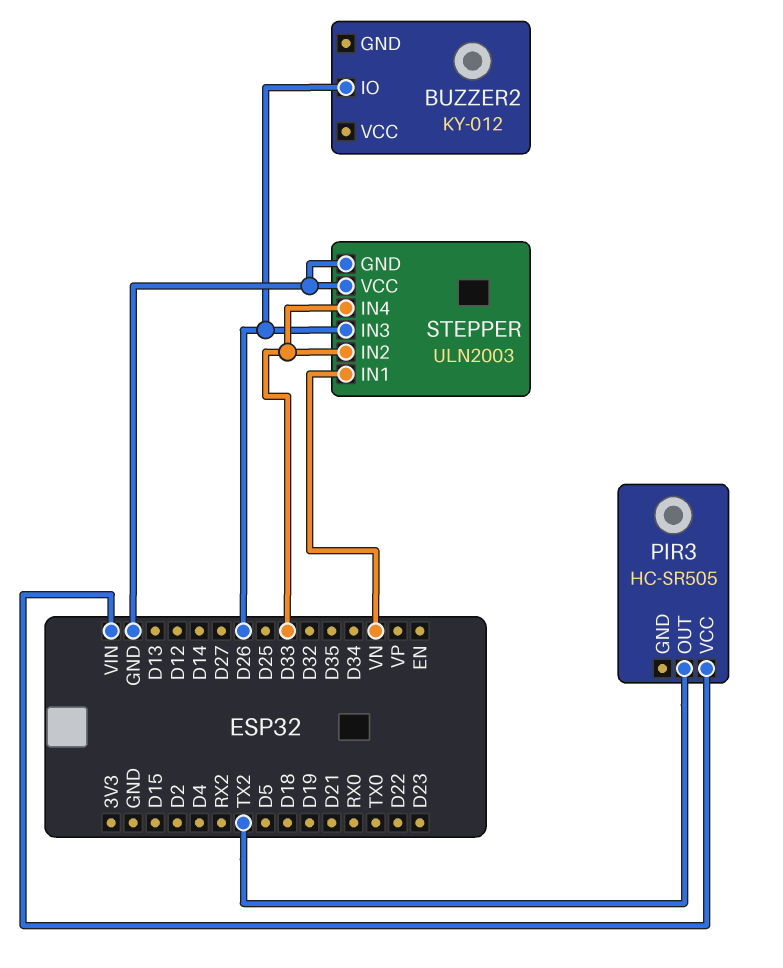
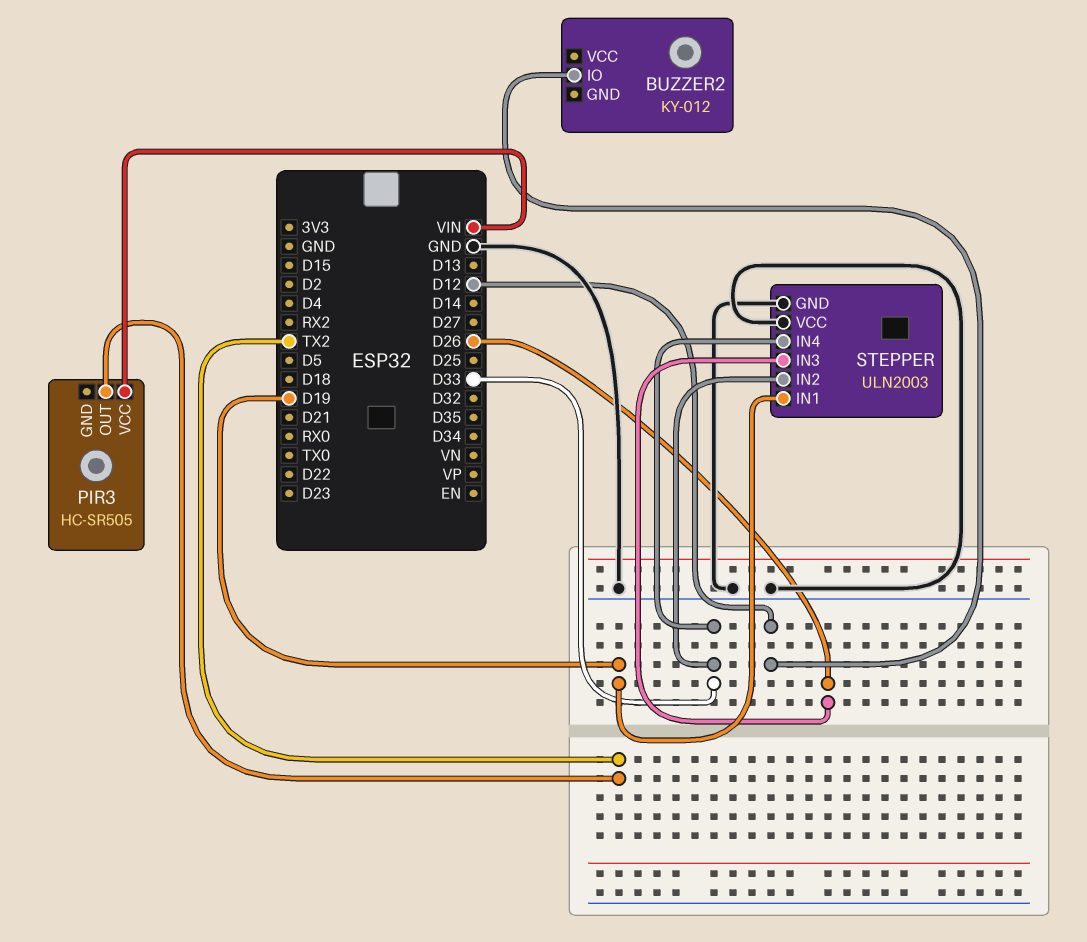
BUZZER2 pin IO: D26 -> D12
STEPPER pin IN1: VN -> D19

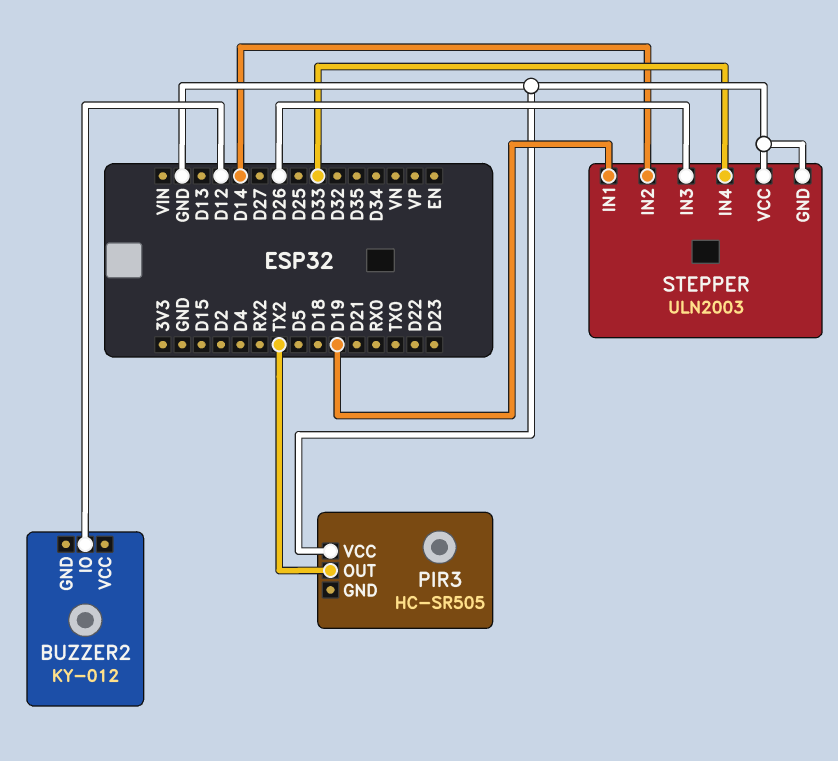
PIR3 pin VCC: VIN -> GND
STEPPER pin IN2: D33 -> D14

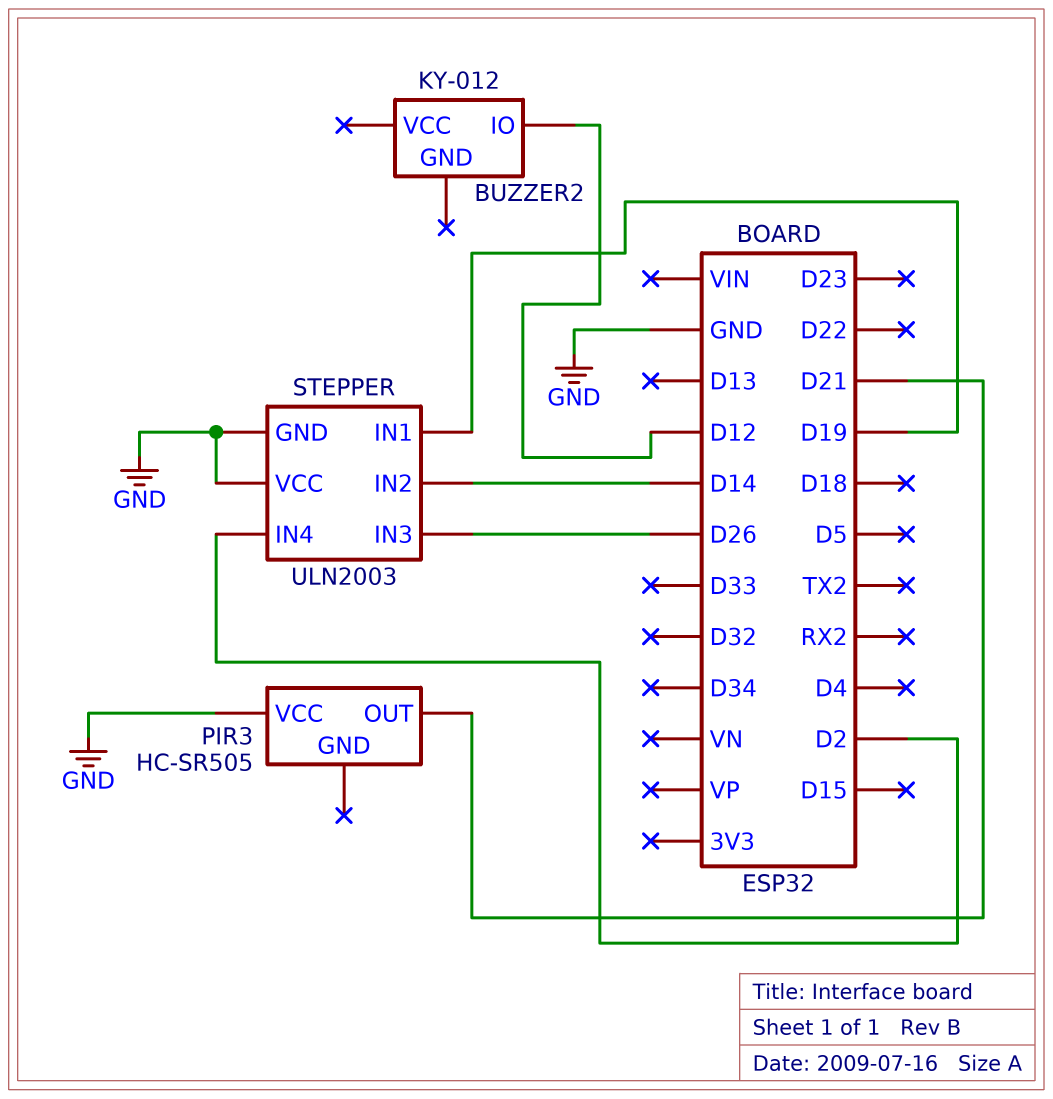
PIR3 pin OUT: TX2 -> D21
STEPPER pin IN4: D33 -> D2

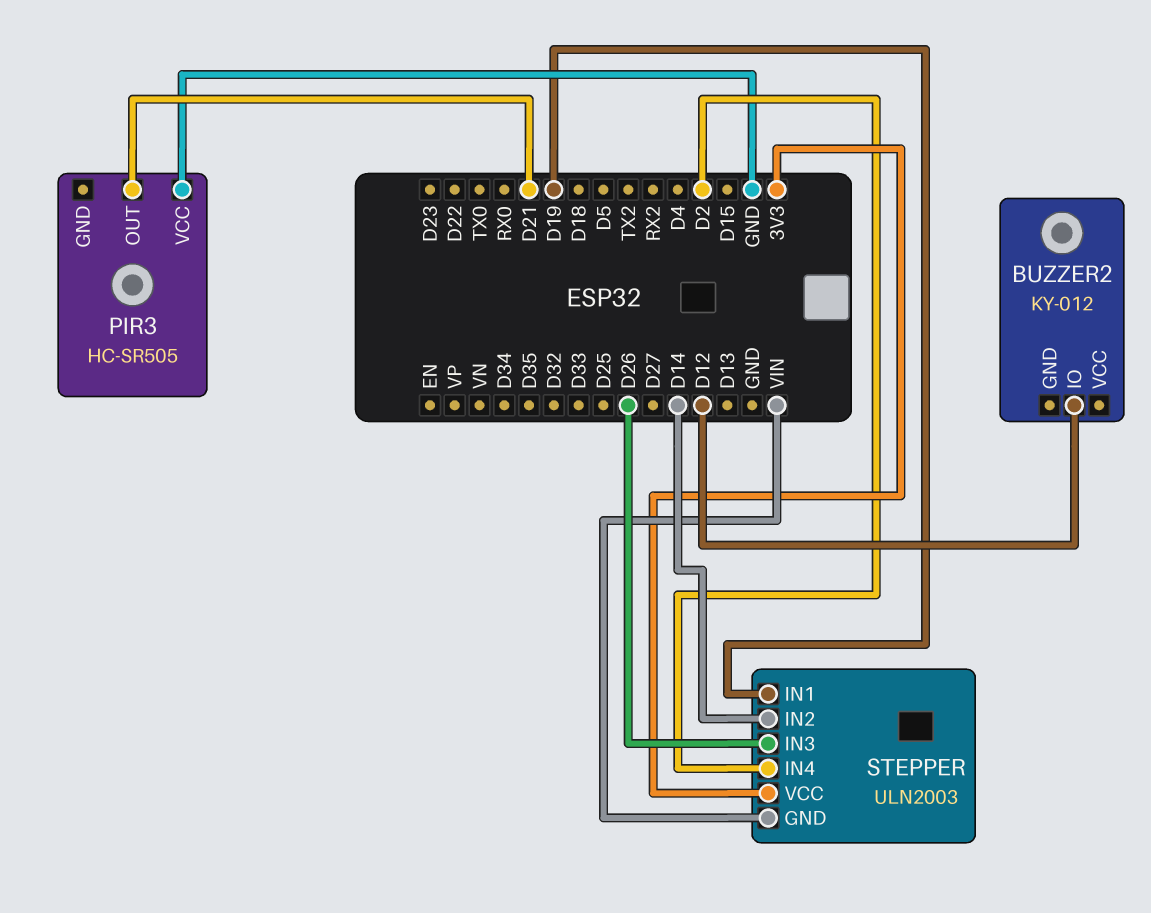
STEPPER pin GND: GND -> VIN
STEPPER pin VCC: GND -> 3V3

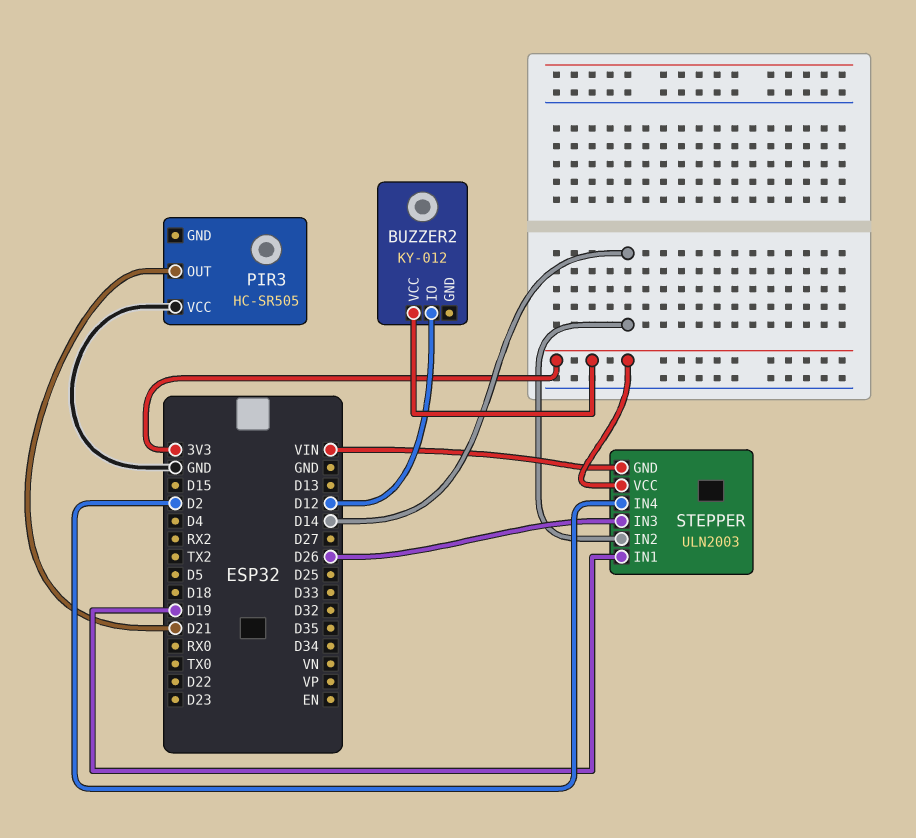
BUZZER2 pin VCC: none -> 3V3

